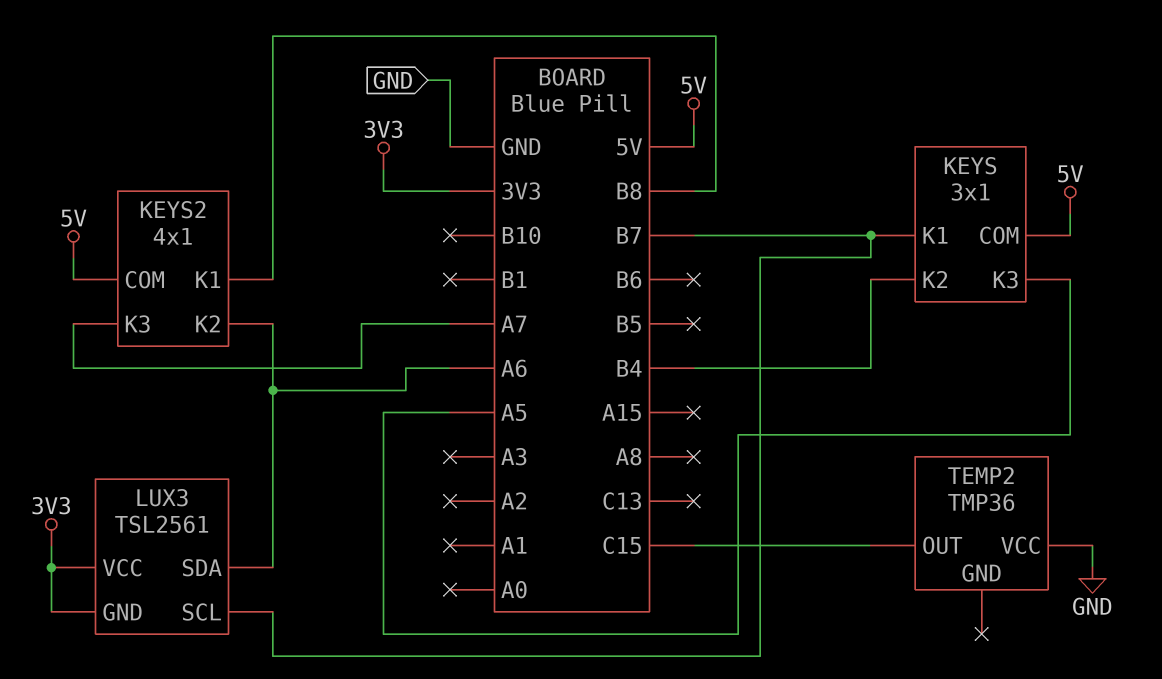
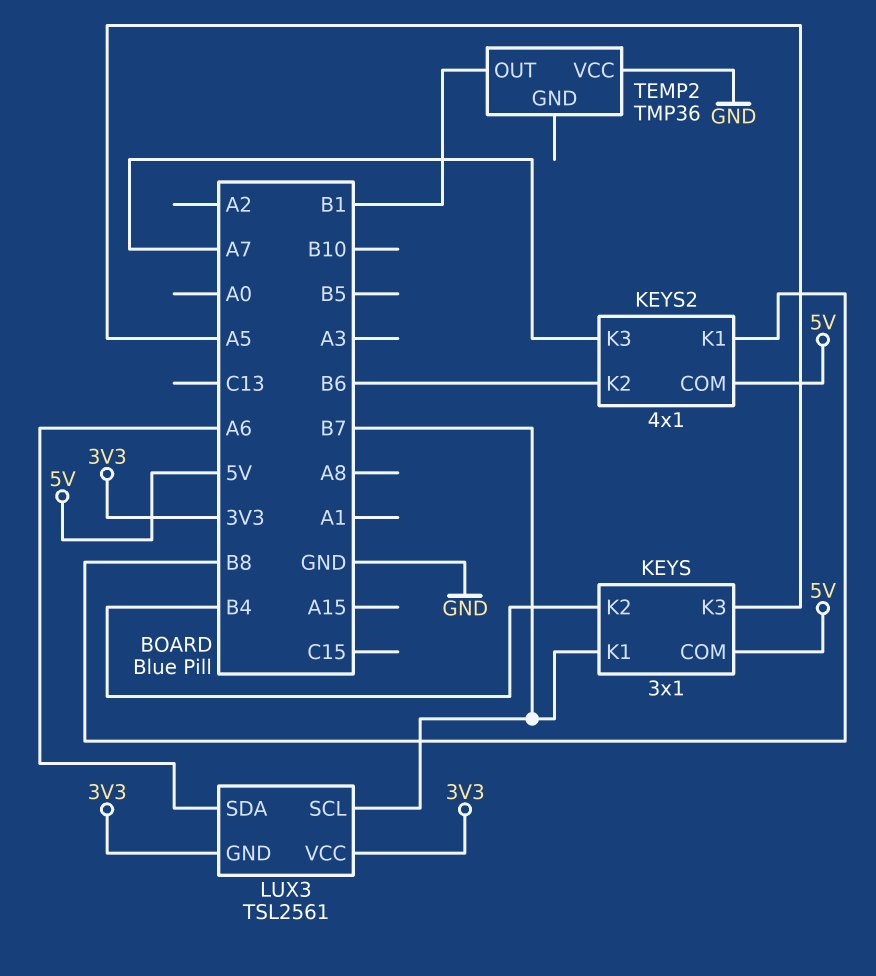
KEYS2 pin K2: A6 -> B6
TEMP2 pin OUT: C15 -> B1

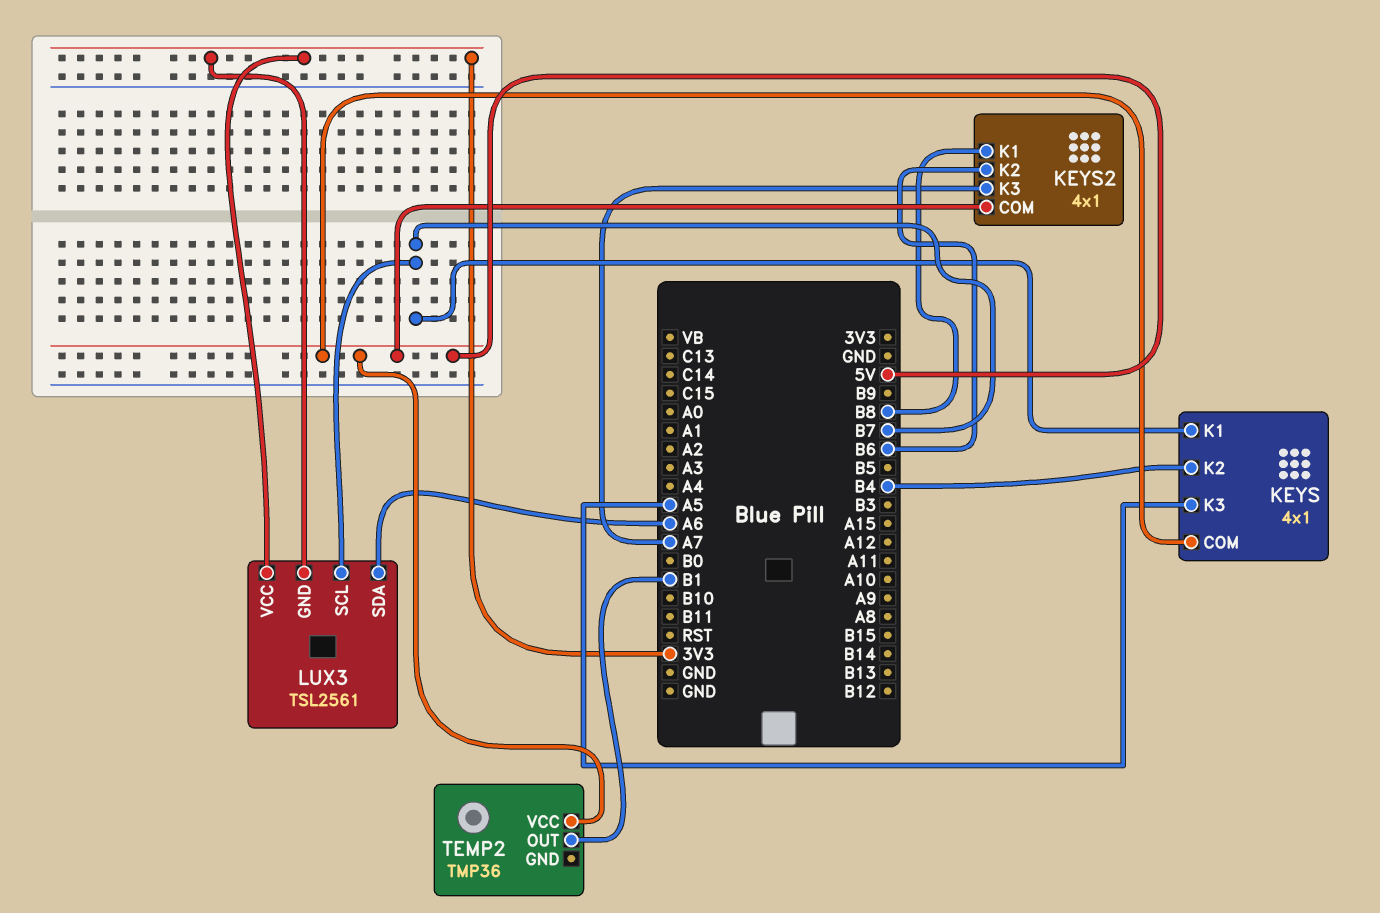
KEYS: 3x1 -> 4x1
TEMP2 pin VCC: GND -> 5V

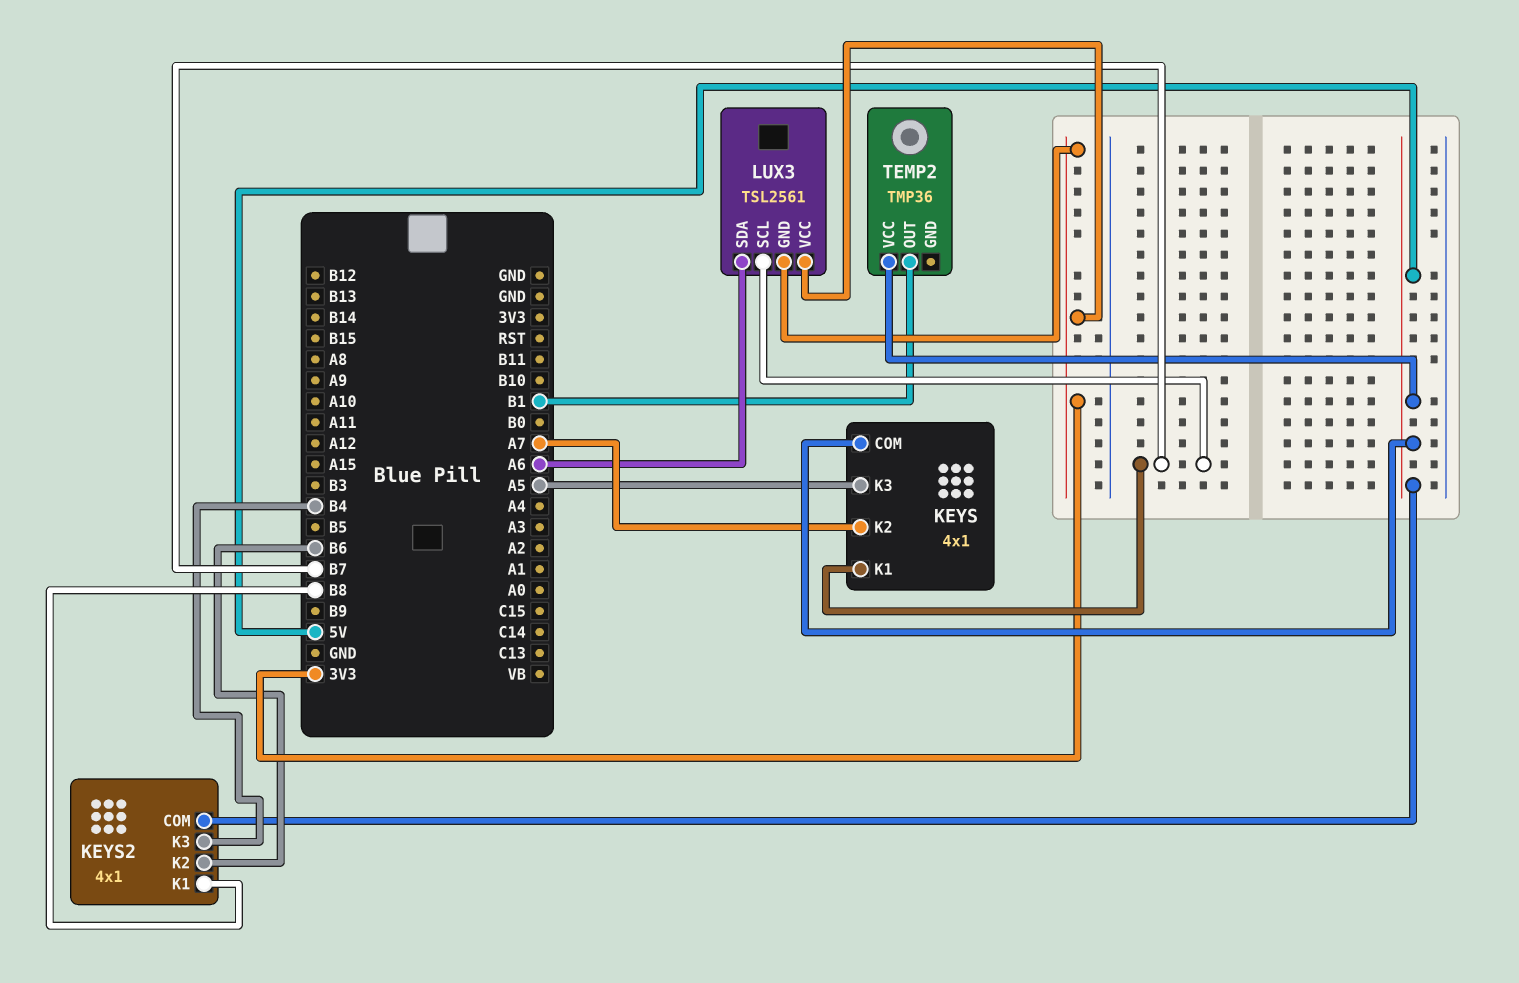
KEYS pin K2: B4 -> A7
KEYS2 pin K3: A7 -> B4

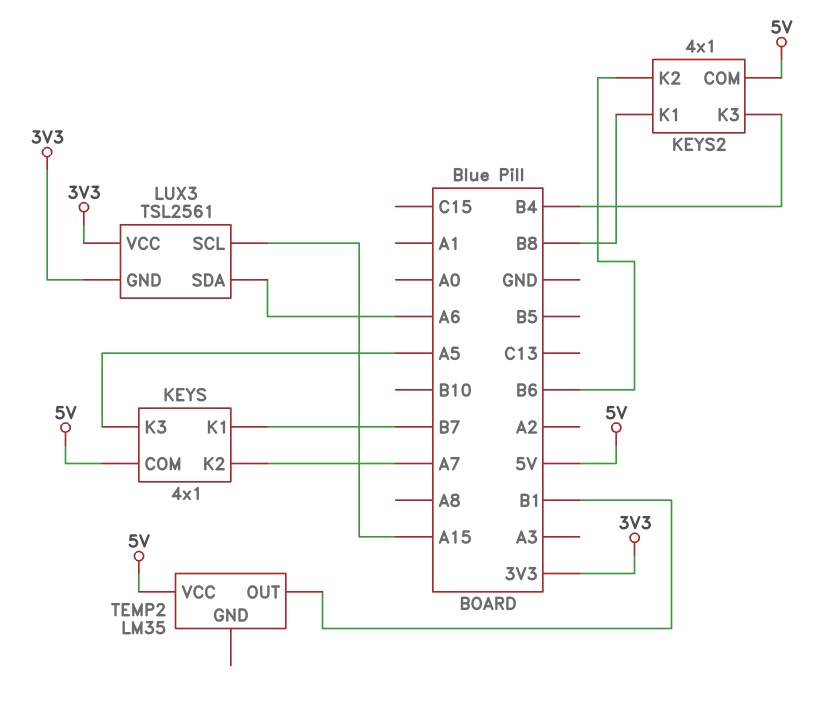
LUX3 pin SCL: B7 -> A15
TEMP2: TMP36 -> LM35

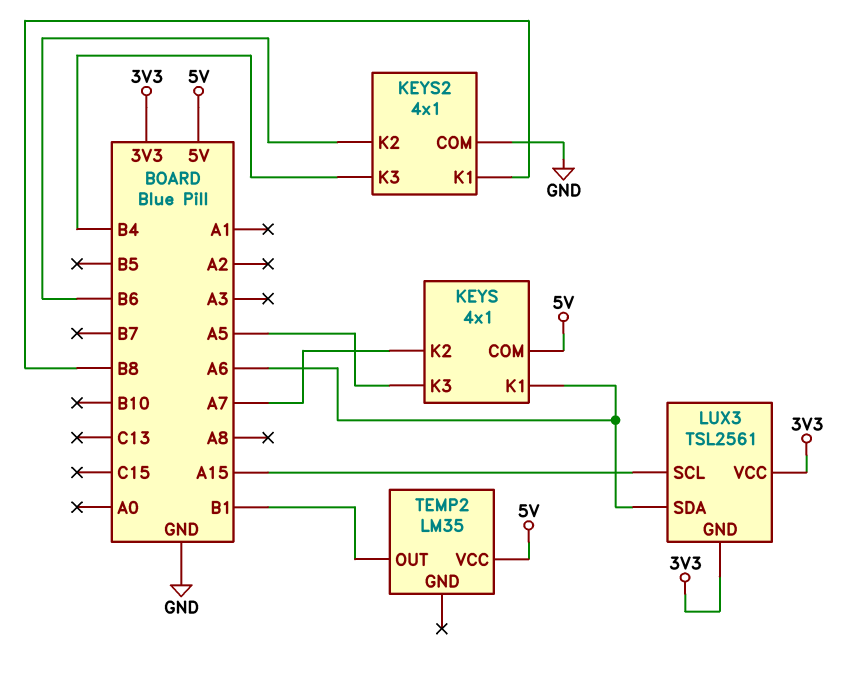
KEYS pin K1: B7 -> A6
KEYS2 pin COM: 5V -> GND

